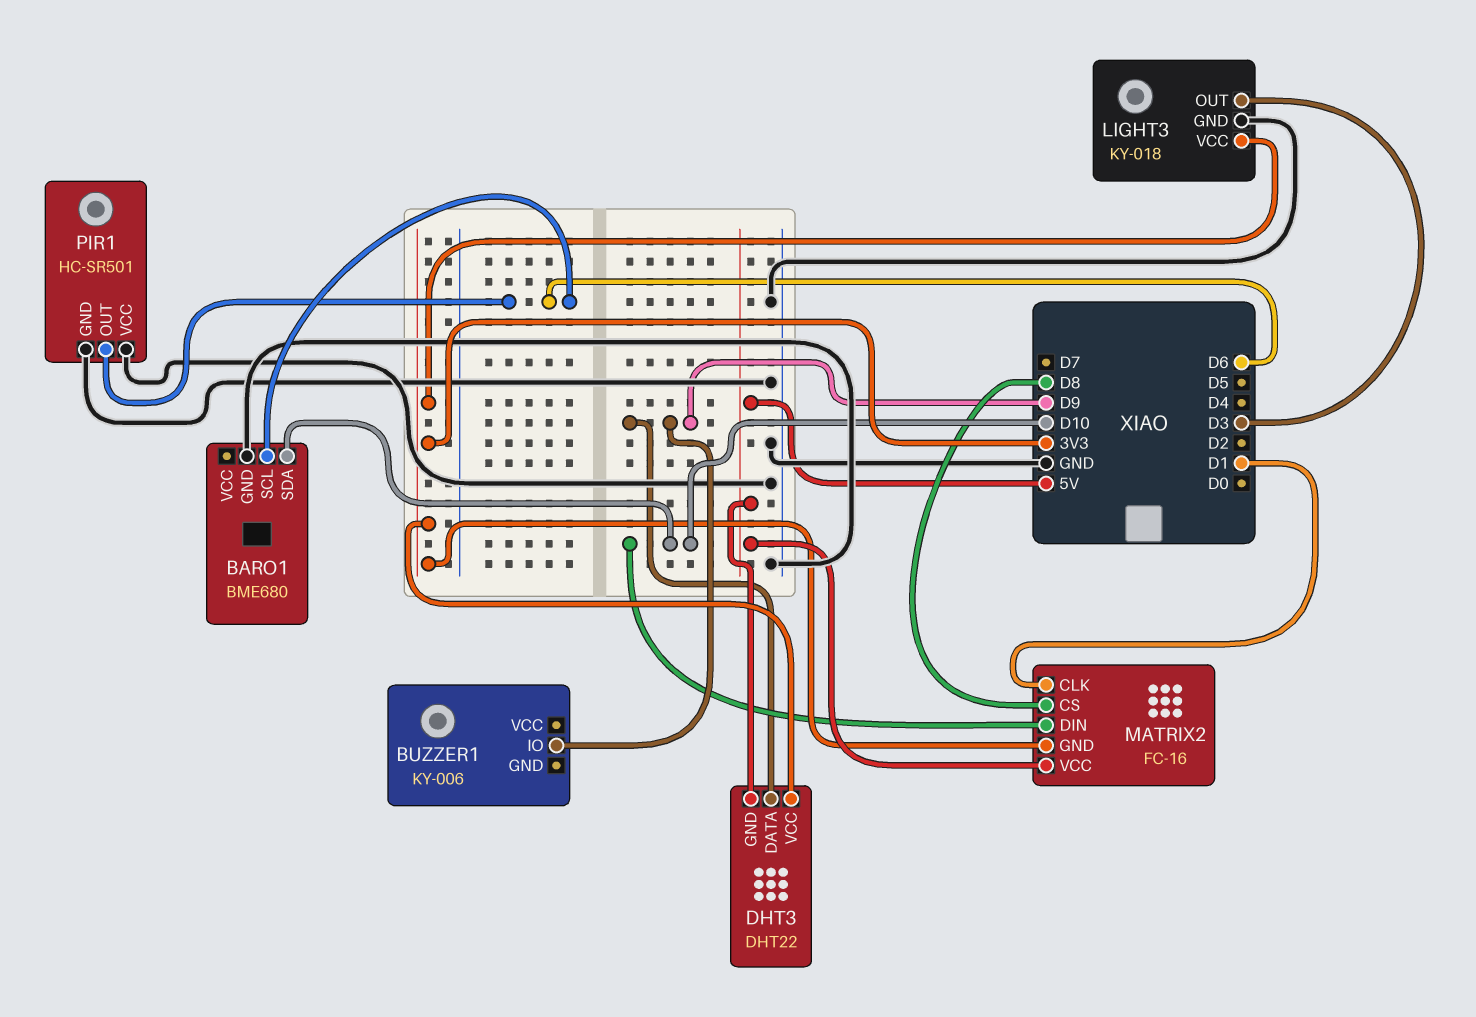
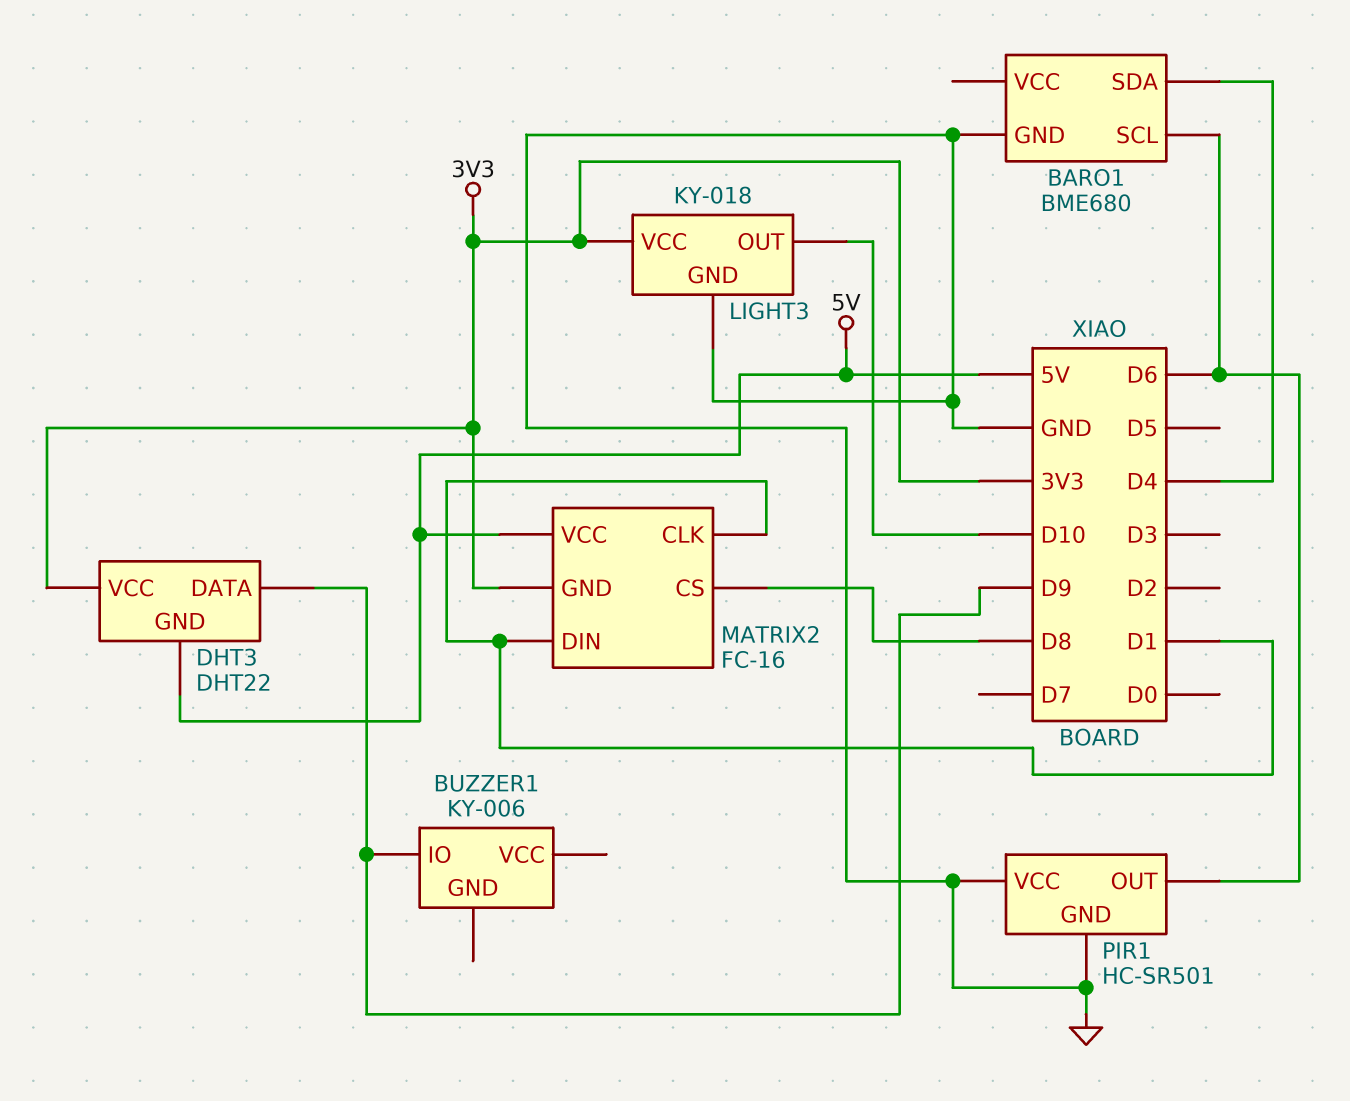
BARO1 pin SDA: D10 -> D4
LIGHT3 pin OUT: D3 -> D10
MATRIX2 pin DIN: D10 -> D1

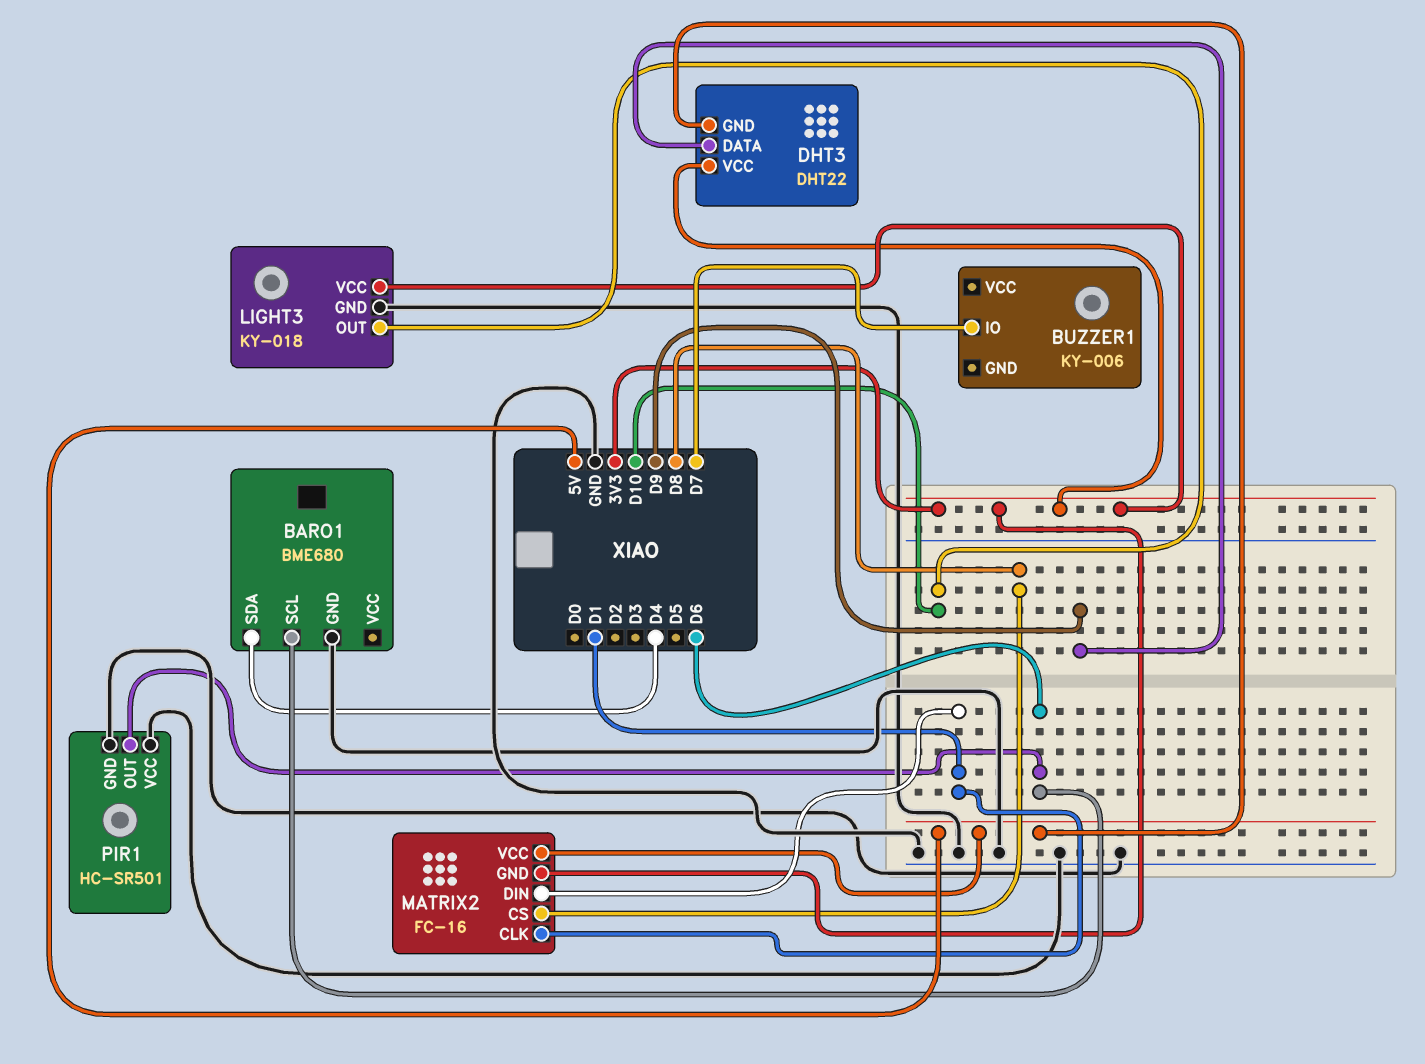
BUZZER1 pin IO: D9 -> D7

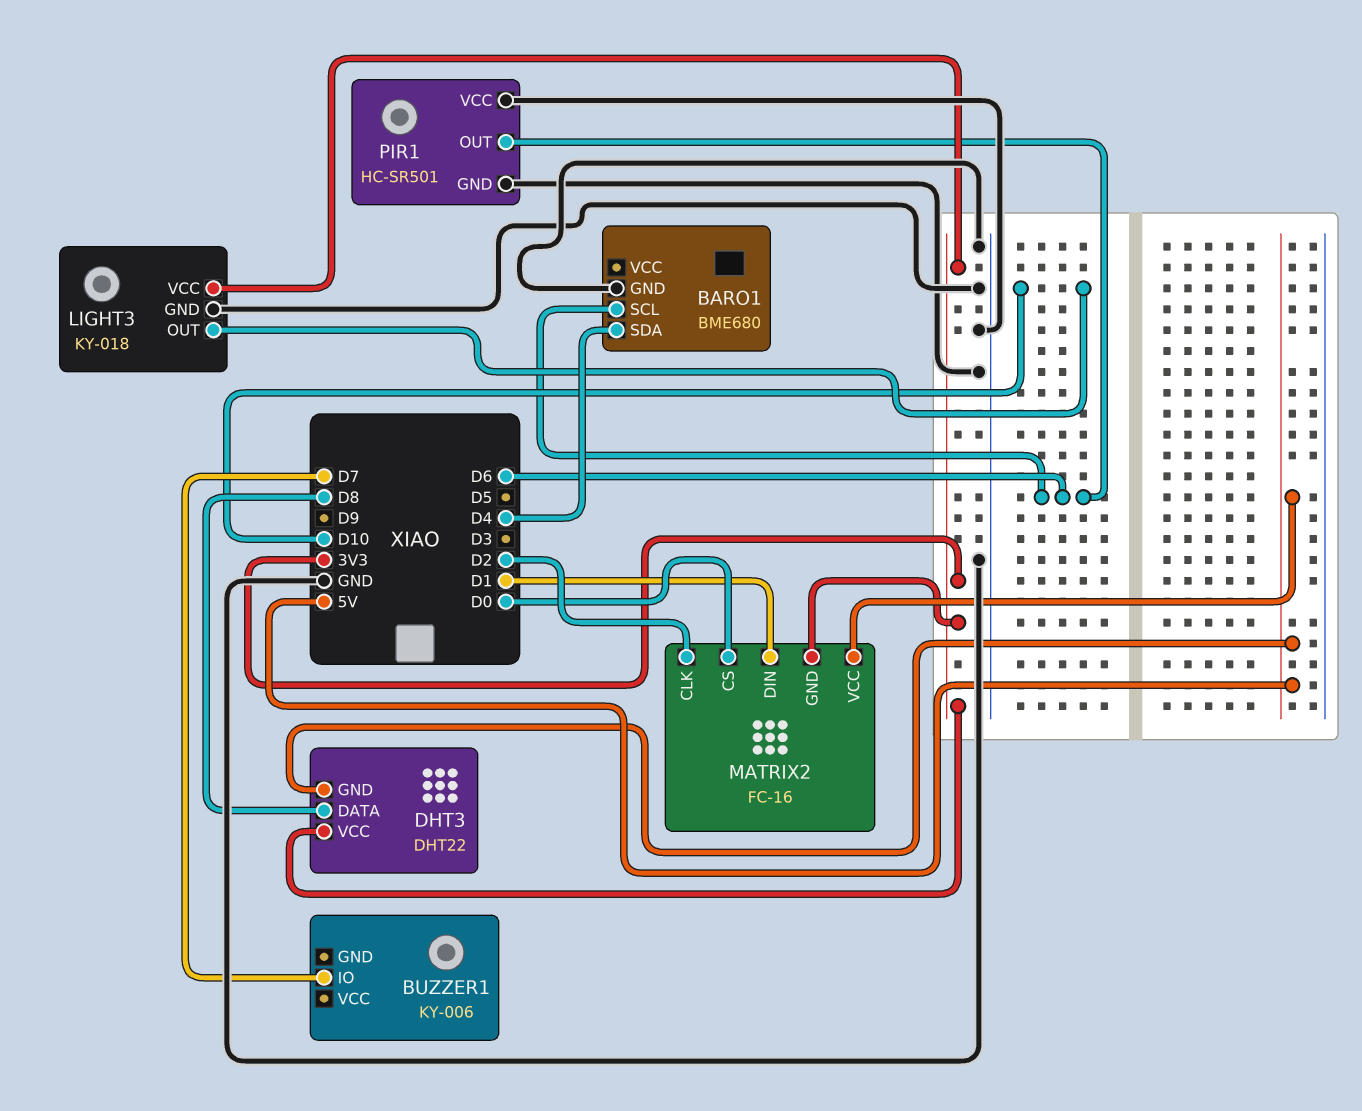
DHT3 pin DATA: D9 -> D8
MATRIX2 pin CLK: D1 -> D2
MATRIX2 pin CS: D8 -> D0

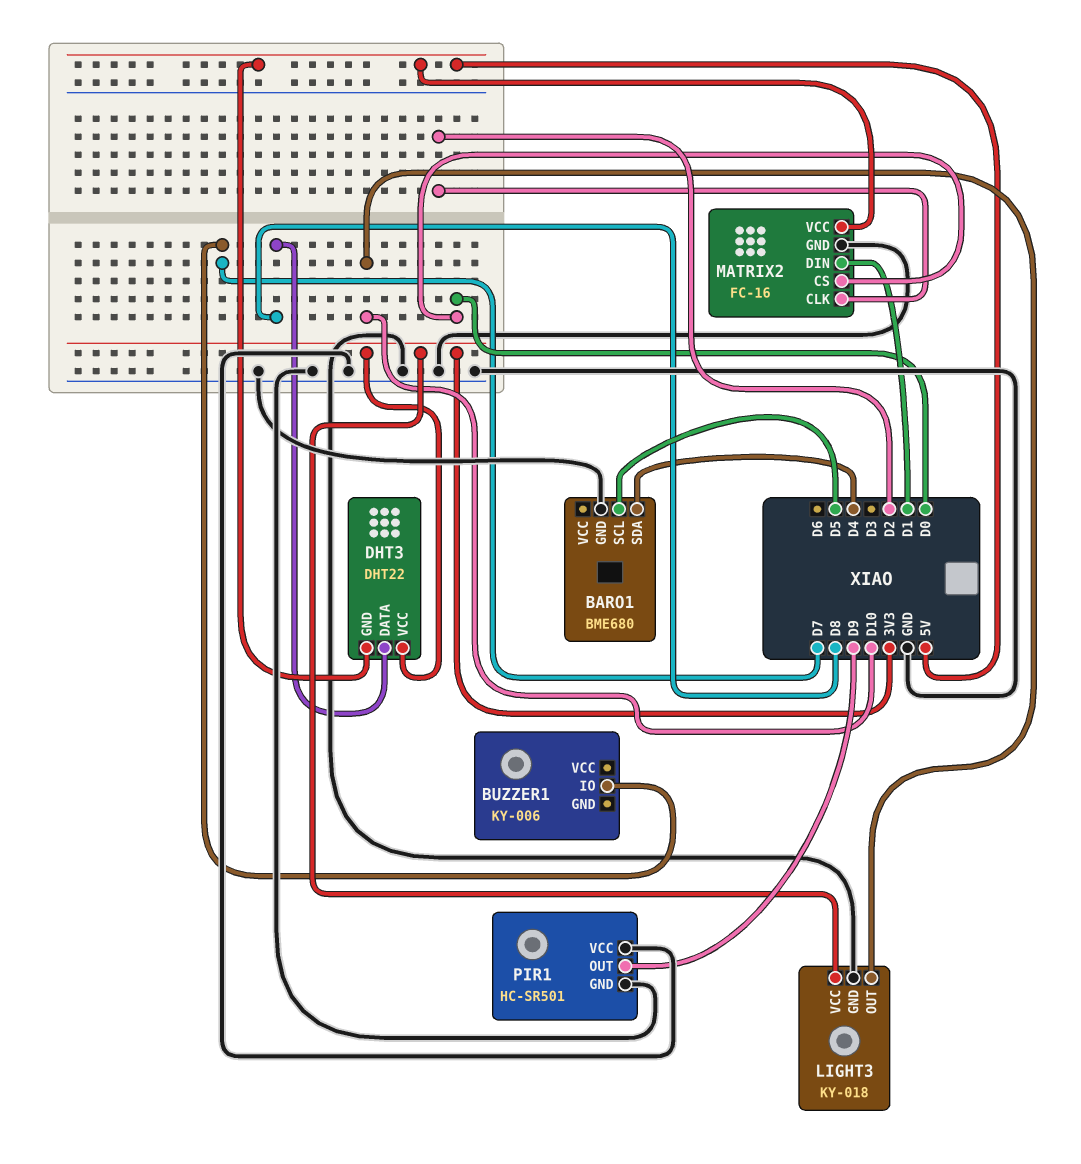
BARO1 pin SCL: D6 -> D5
MATRIX2 pin GND: 3V3 -> GND
PIR1 pin OUT: D6 -> D9

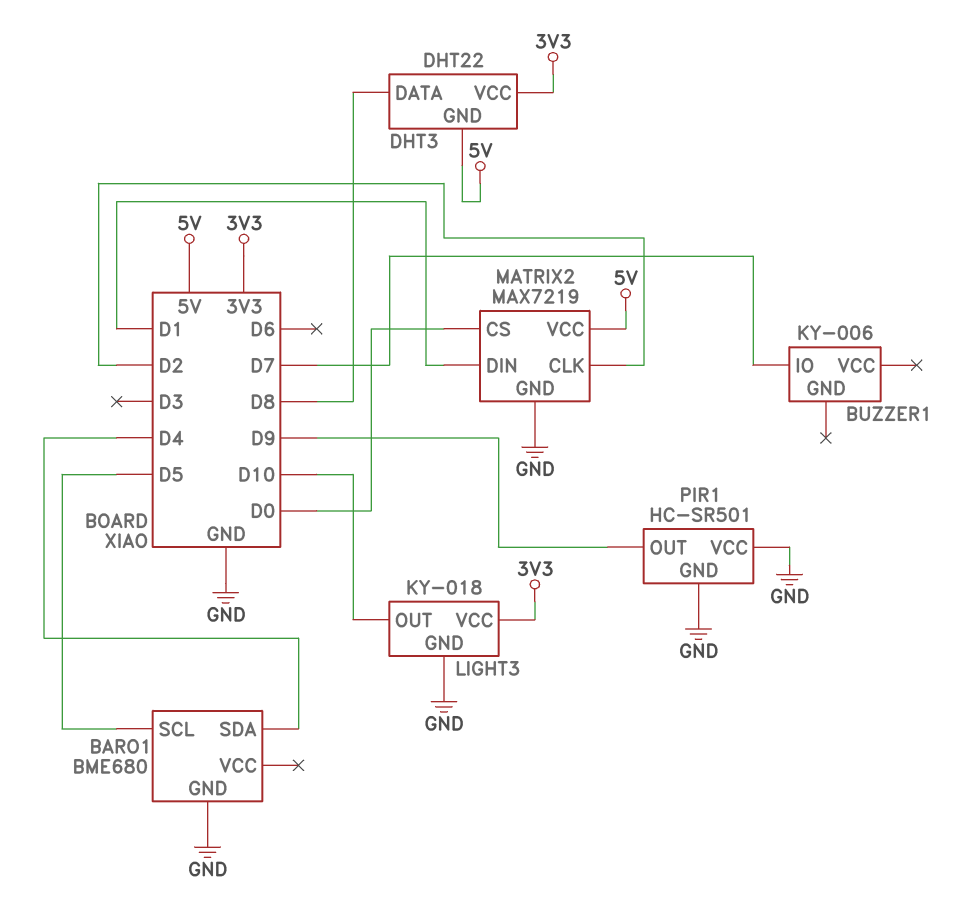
MATRIX2: FC-16 -> MAX7219

